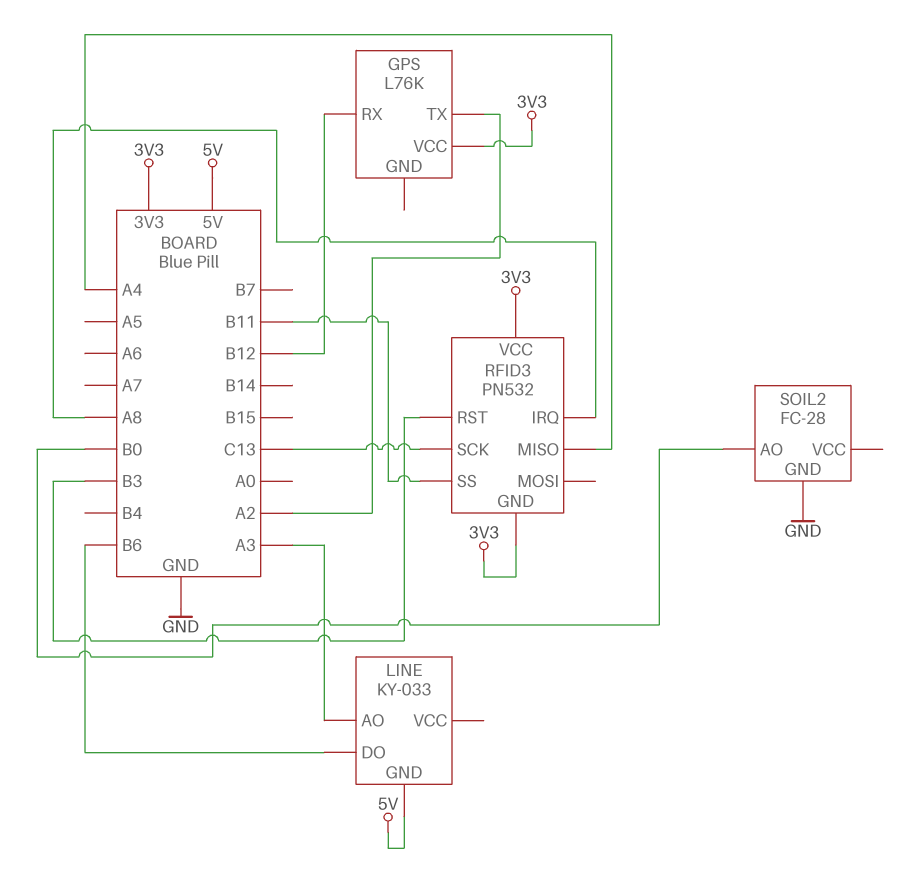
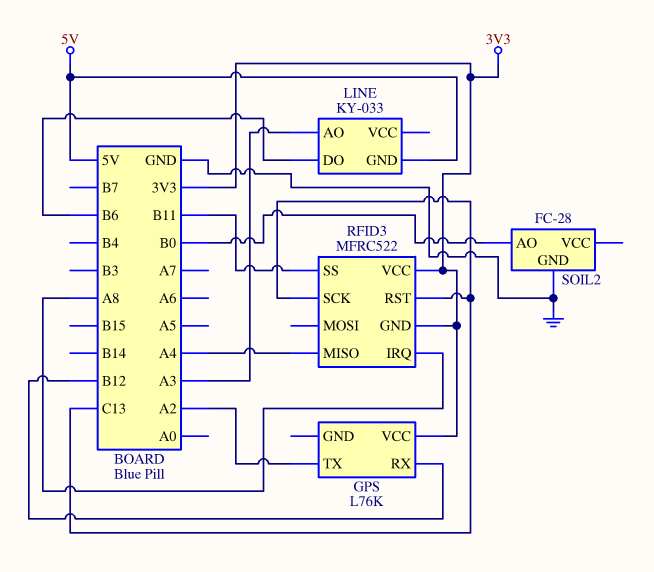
RFID3: PN532 -> MFRC522
RFID3 pin RST: B3 -> C13

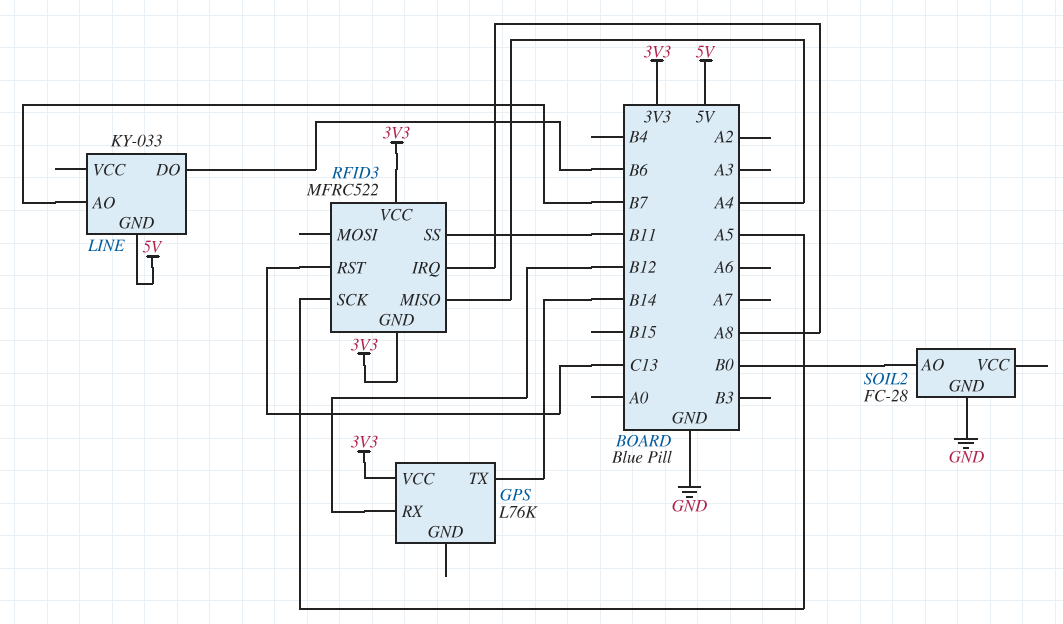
GPS pin TX: A2 -> B14
LINE pin AO: A3 -> B7
RFID3 pin SCK: C13 -> A5

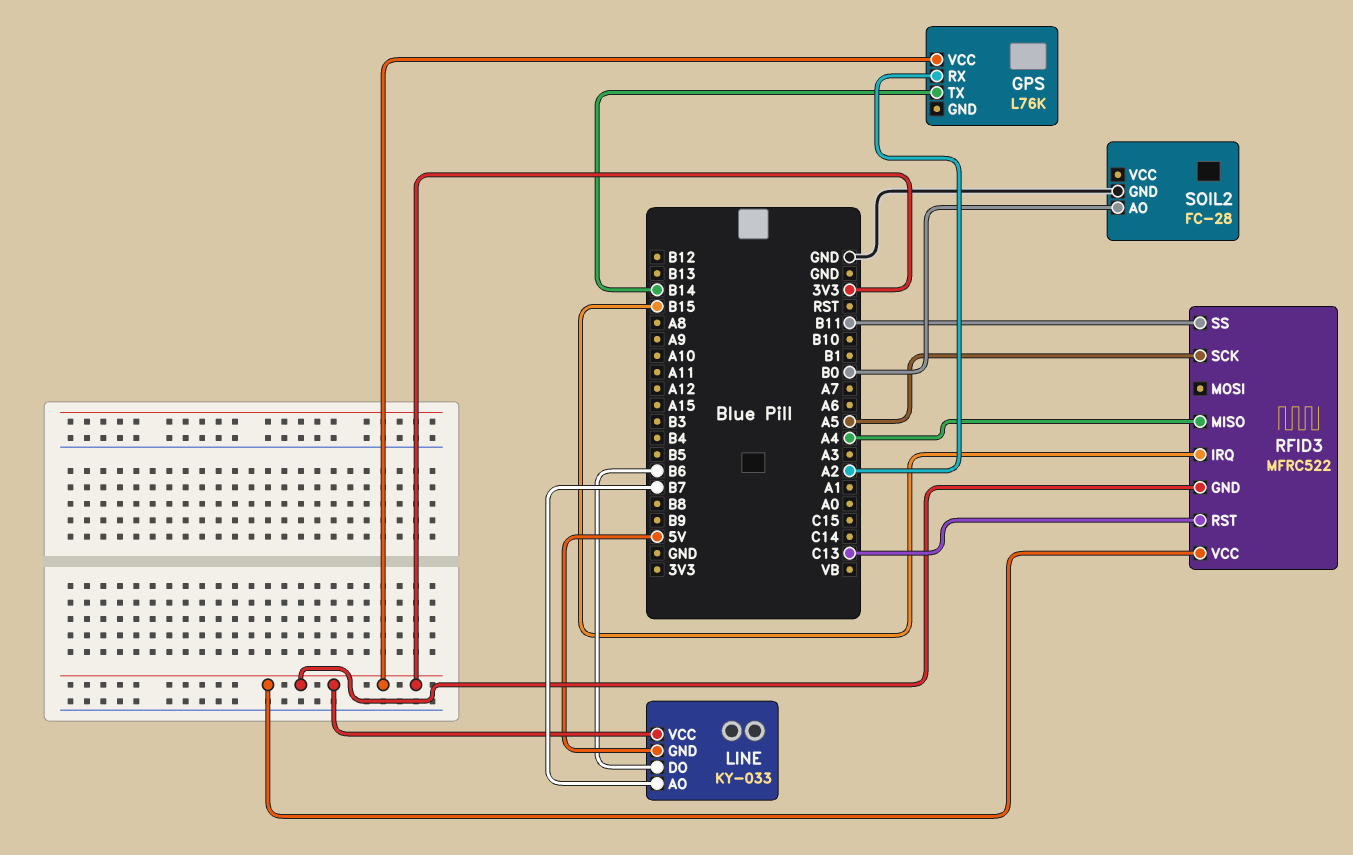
GPS pin RX: B12 -> A2
LINE pin VCC: none -> 3V3
RFID3 pin IRQ: A8 -> B15

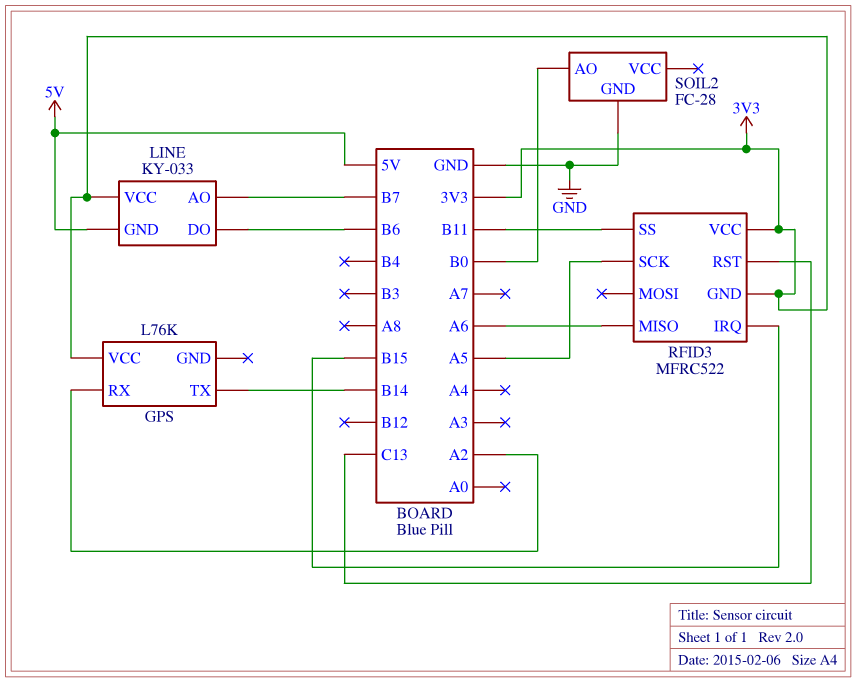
RFID3 pin MISO: A4 -> A6

